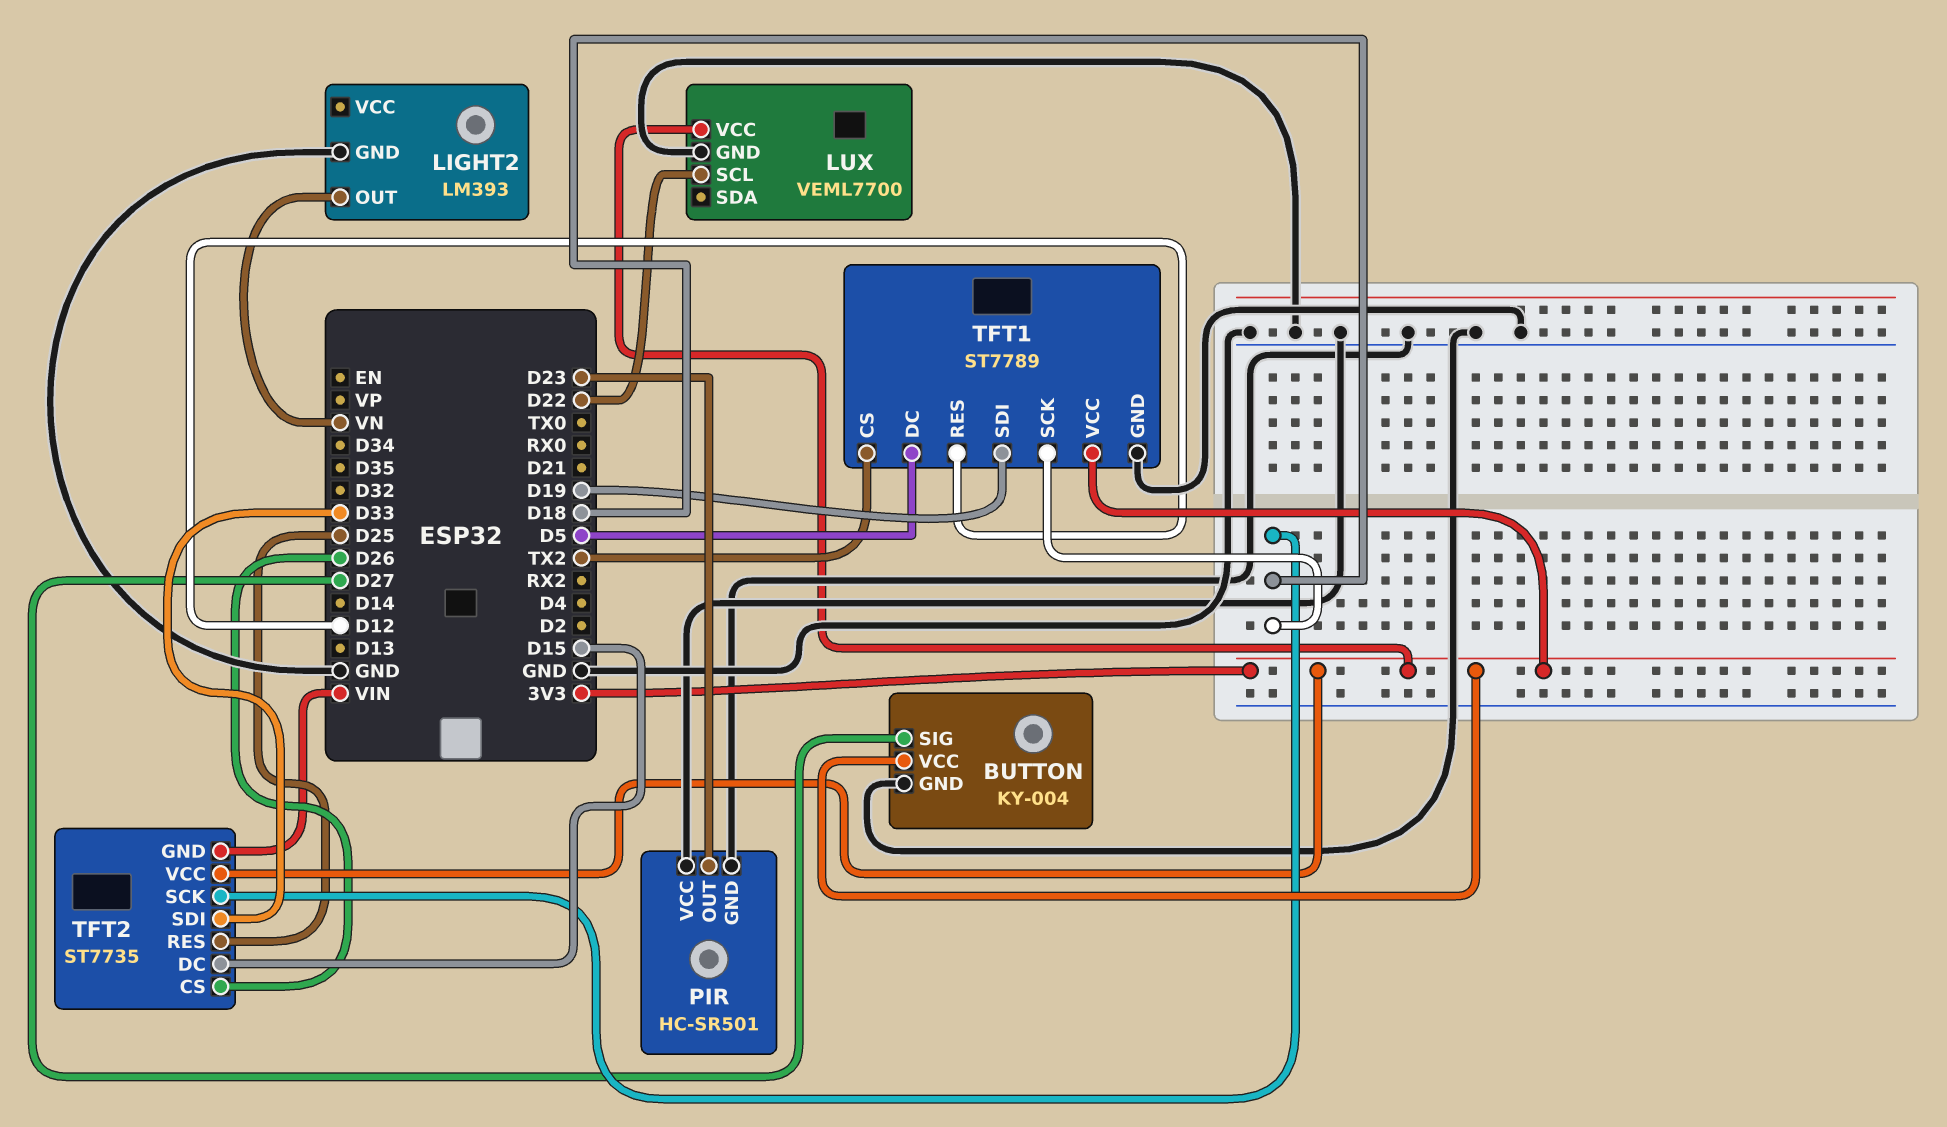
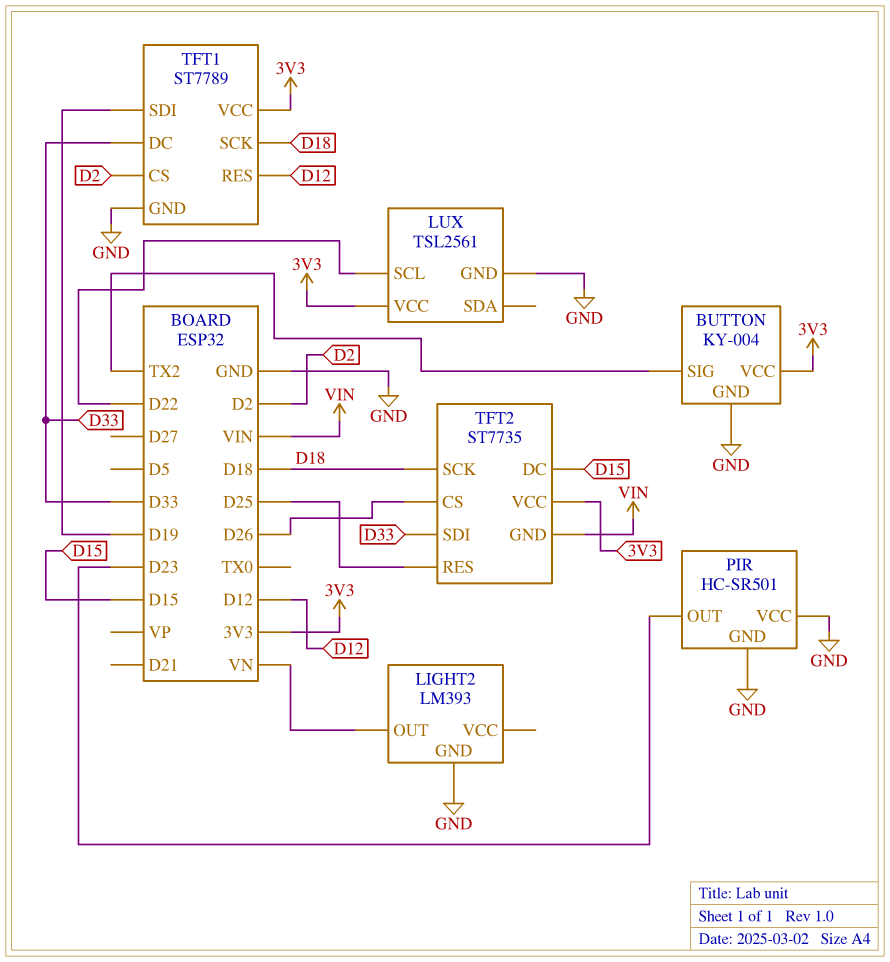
BUTTON pin SIG: D27 -> TX2
LUX: VEML7700 -> TSL2561
TFT1 pin CS: TX2 -> D2
TFT1 pin DC: D5 -> D33

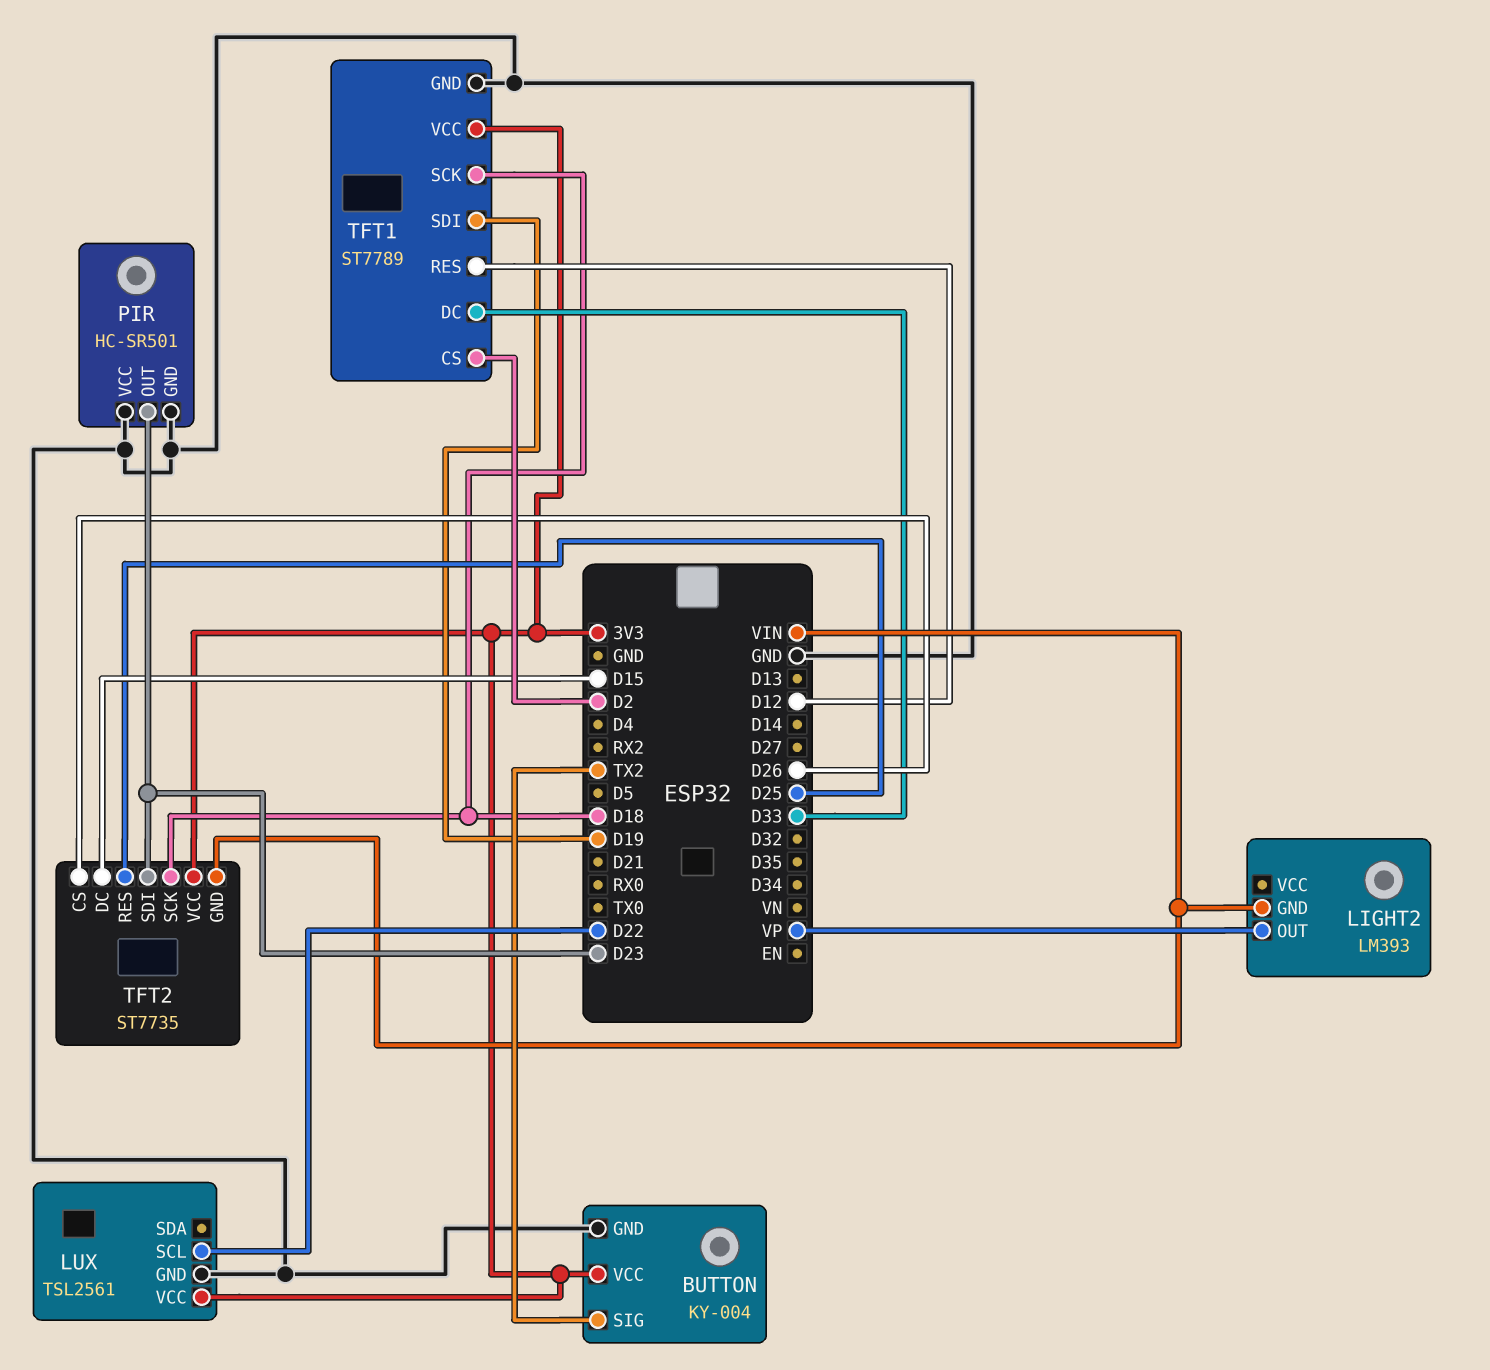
LIGHT2 pin GND: GND -> VIN
LIGHT2 pin OUT: VN -> VP
TFT2 pin SDI: D33 -> D23

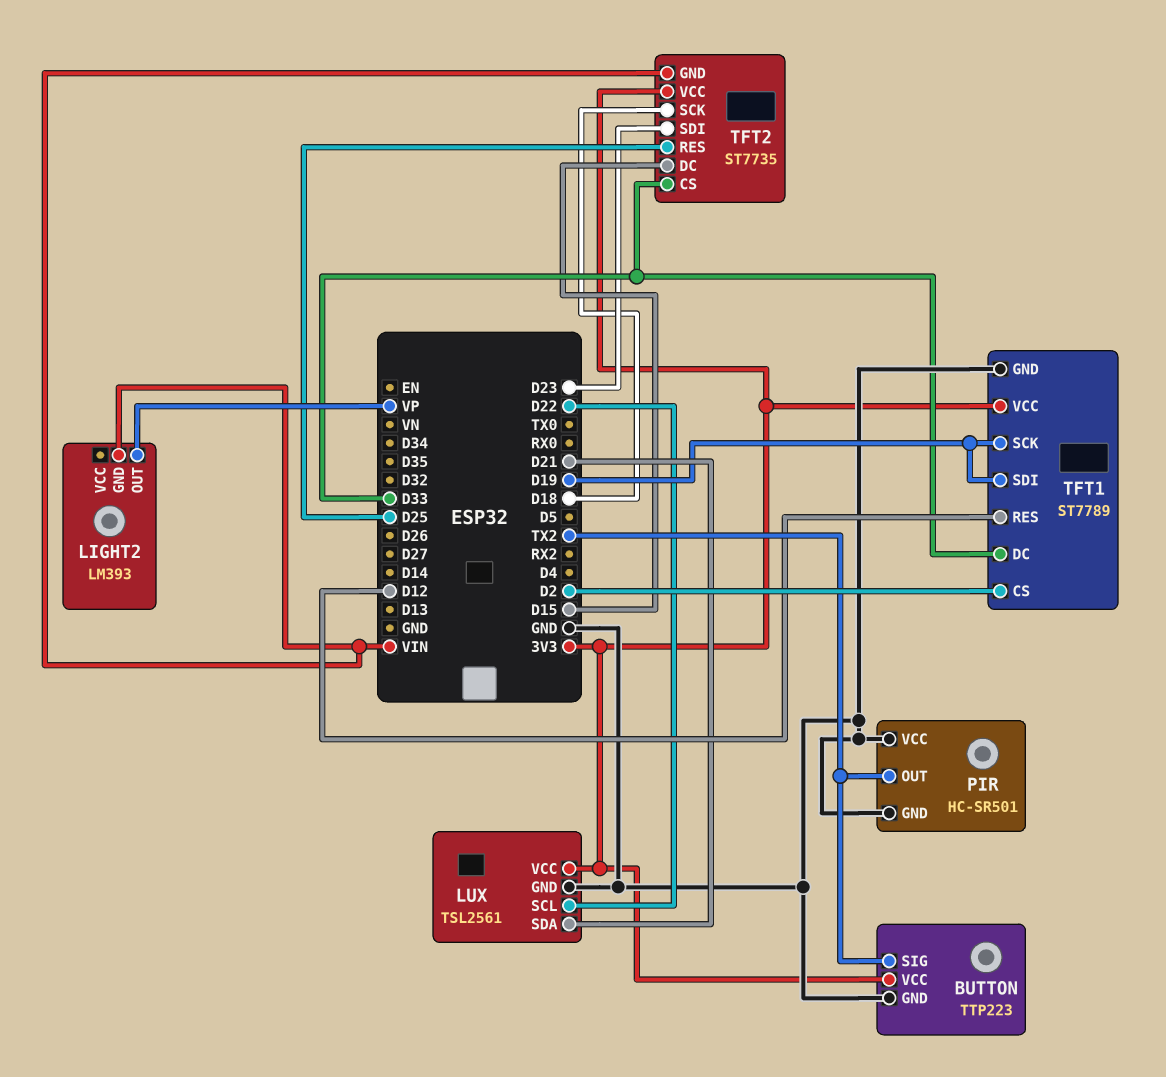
BUTTON: KY-004 -> TTP223
LUX pin SDA: none -> D21
PIR pin OUT: D23 -> TX2
TFT1 pin SCK: D18 -> D19
TFT2 pin CS: D26 -> D33

